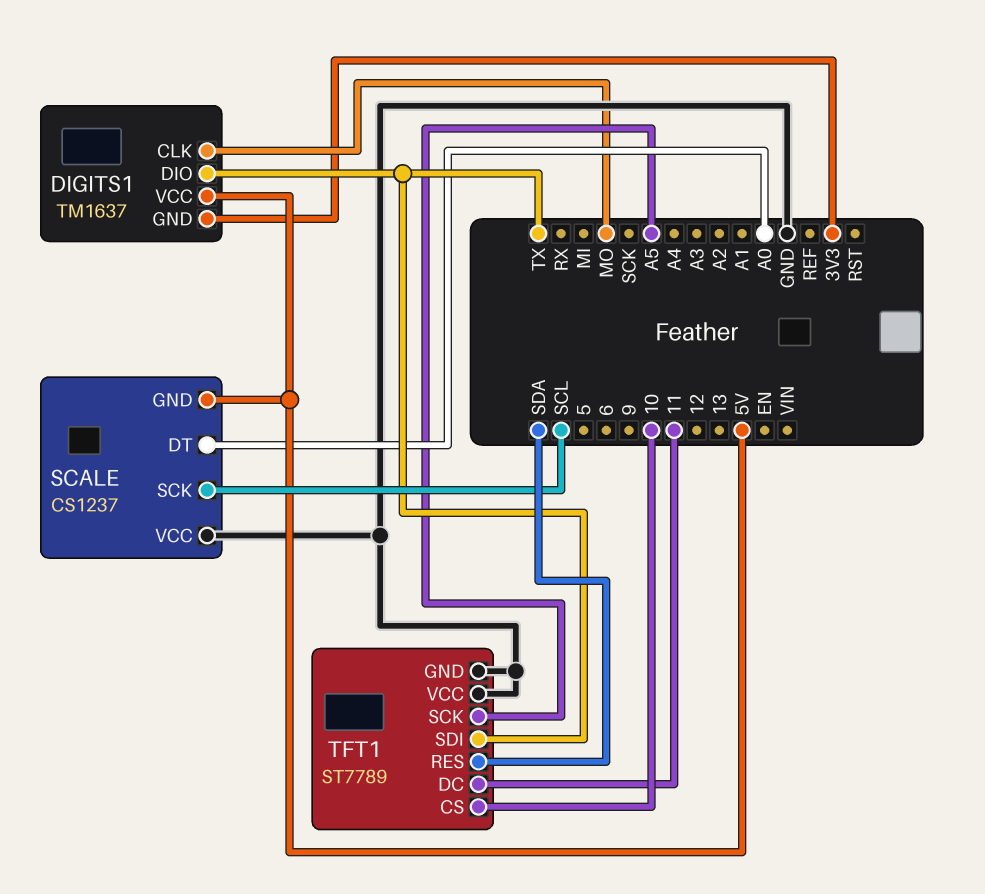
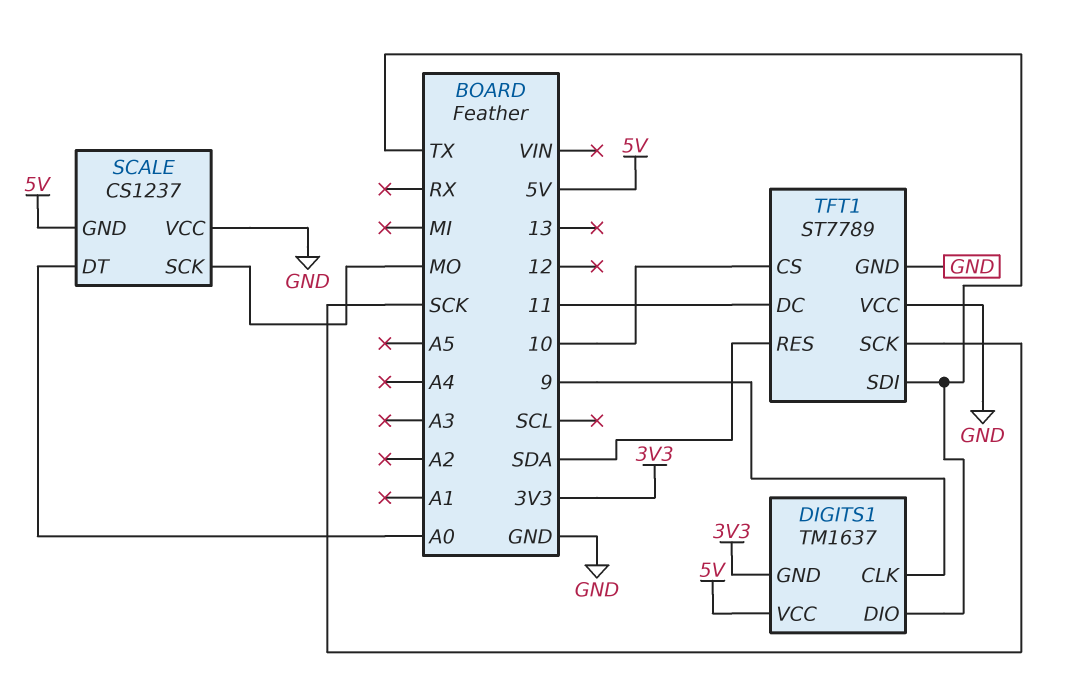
DIGITS1 pin CLK: MO -> 9
SCALE pin SCK: SCL -> MO
TFT1 pin SCK: A5 -> SCK

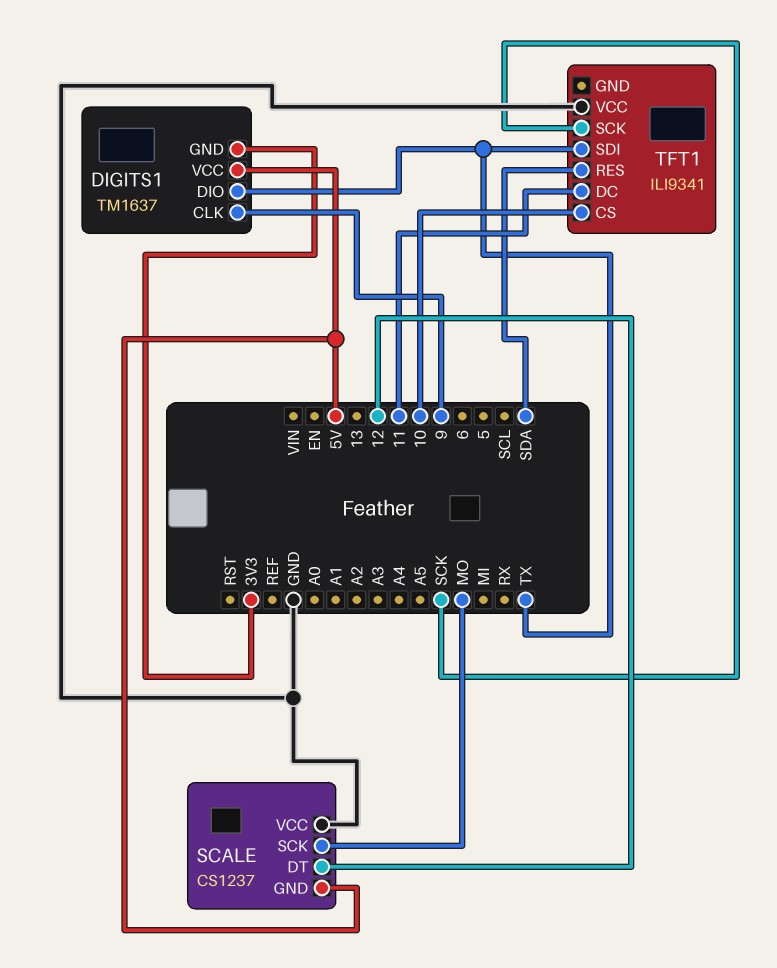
SCALE pin DT: A0 -> 12
TFT1: ST7789 -> ILI9341
TFT1 pin GND: GND -> none

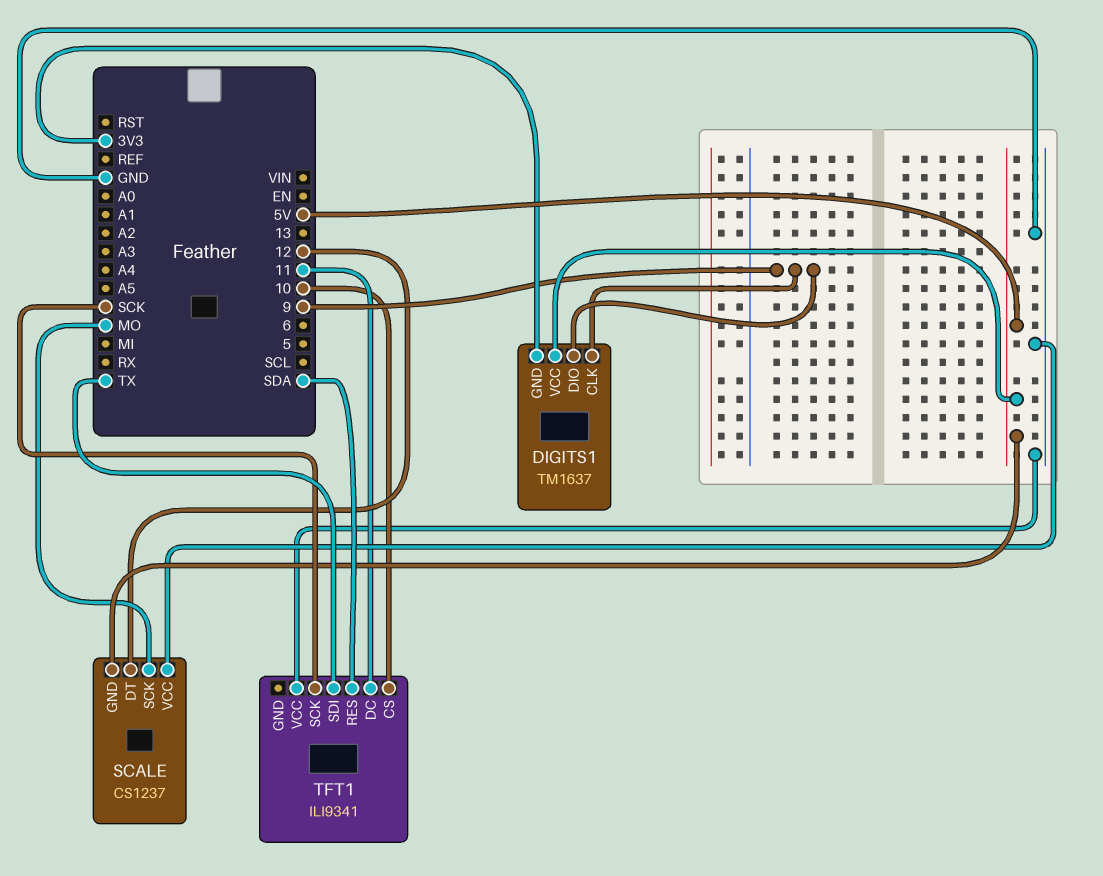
DIGITS1 pin DIO: TX -> 9

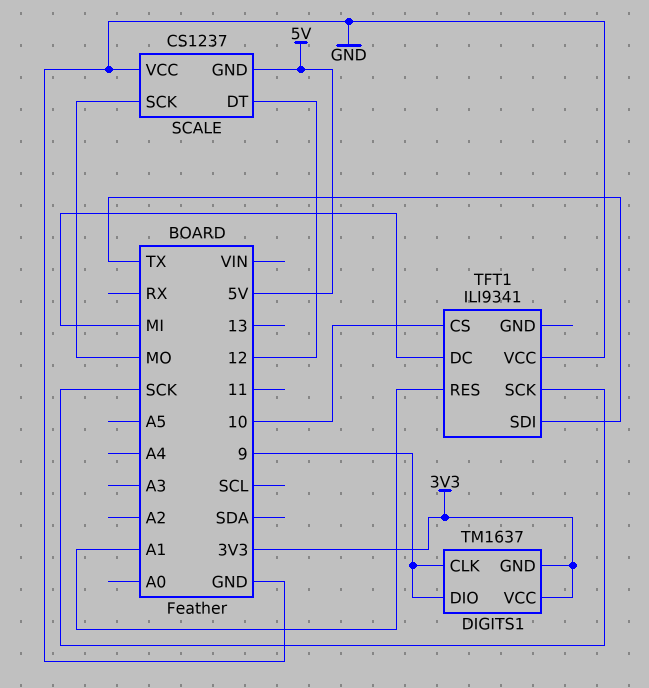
DIGITS1 pin VCC: 5V -> 3V3
TFT1 pin DC: 11 -> MI
TFT1 pin RES: SDA -> A1

